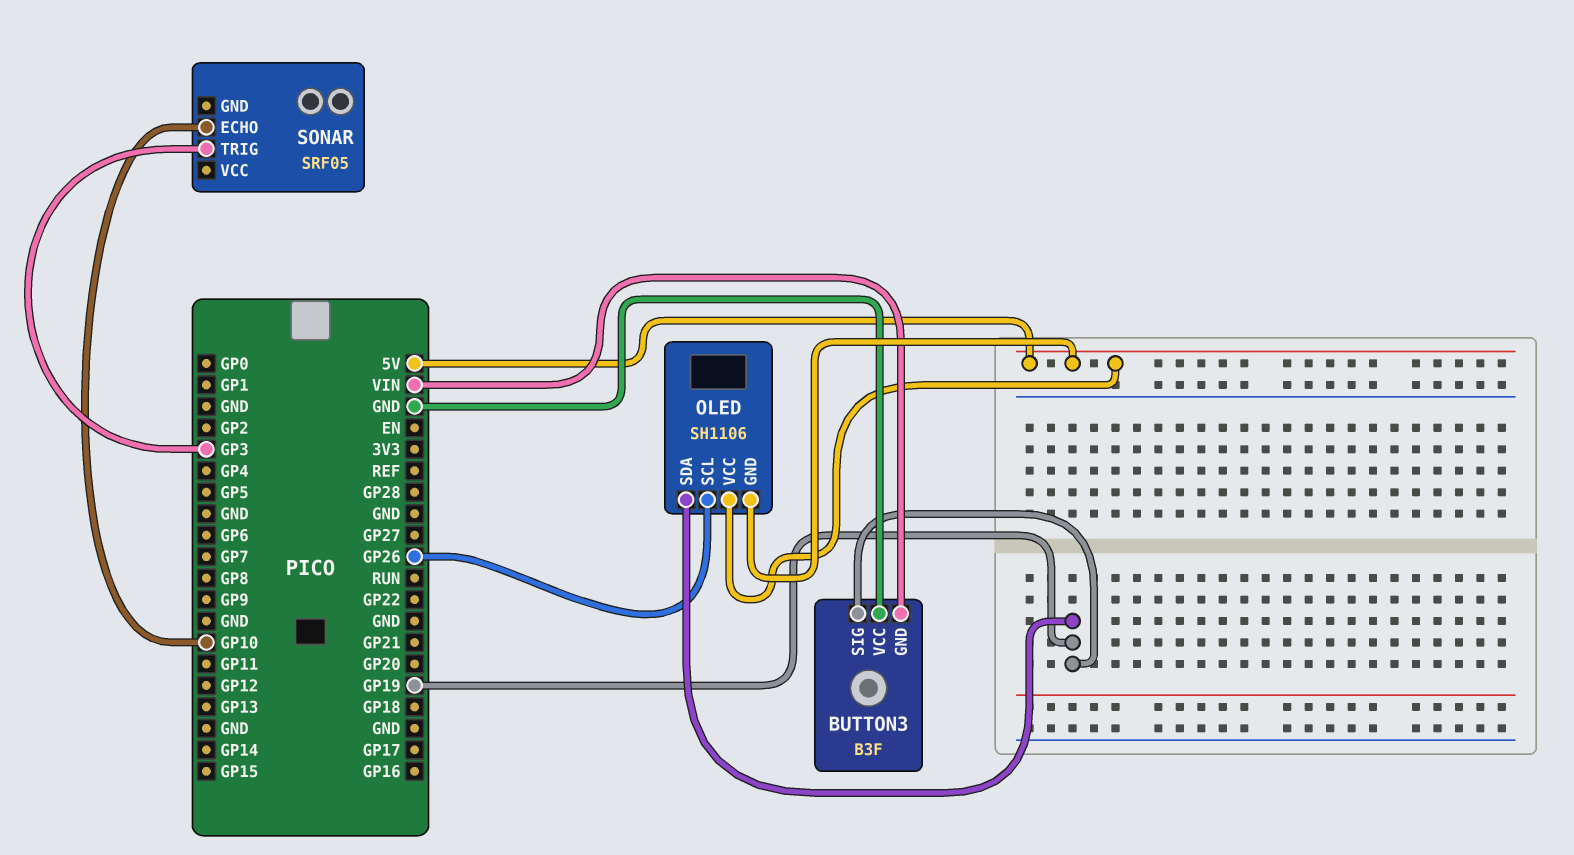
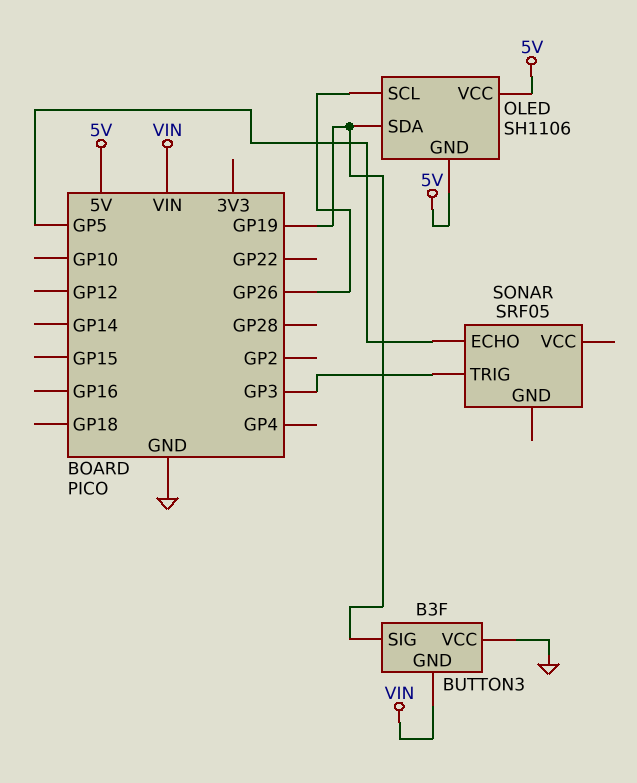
SONAR pin ECHO: GP10 -> GP5

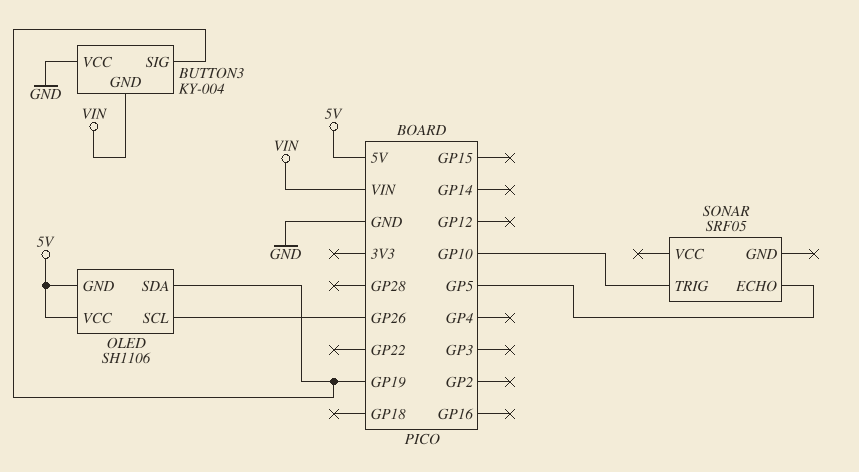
BUTTON3: B3F -> KY-004
SONAR pin TRIG: GP3 -> GP10

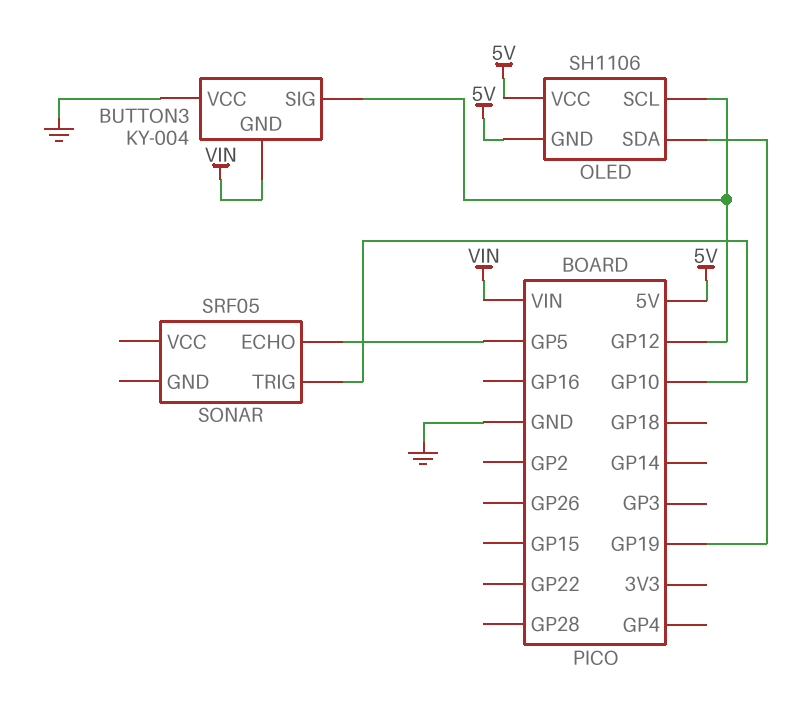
BUTTON3 pin SIG: GP19 -> GP12
OLED pin SCL: GP26 -> GP12

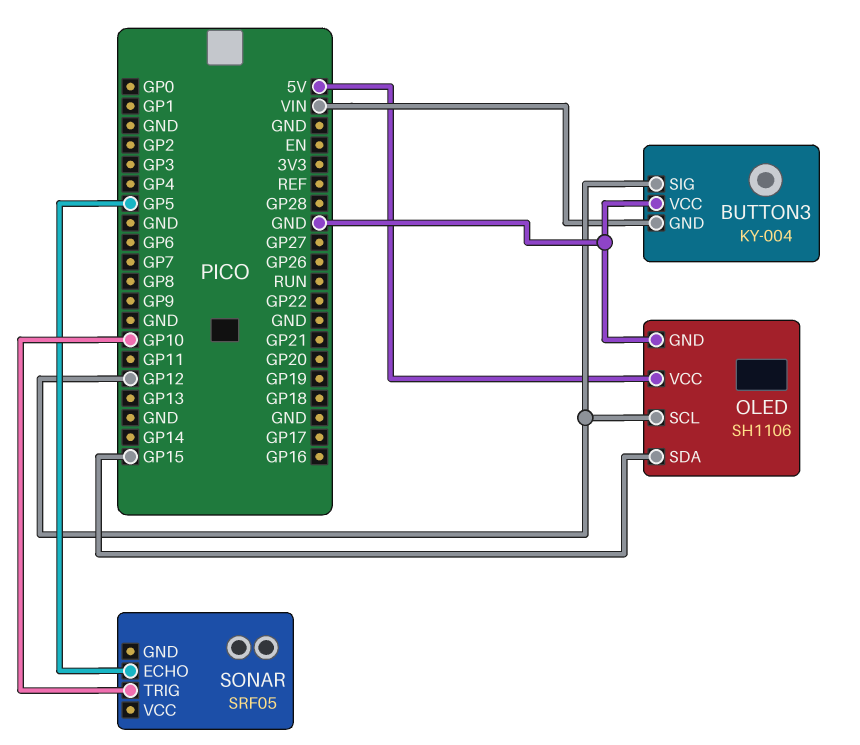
OLED pin GND: 5V -> GND
OLED pin SDA: GP19 -> GP15

